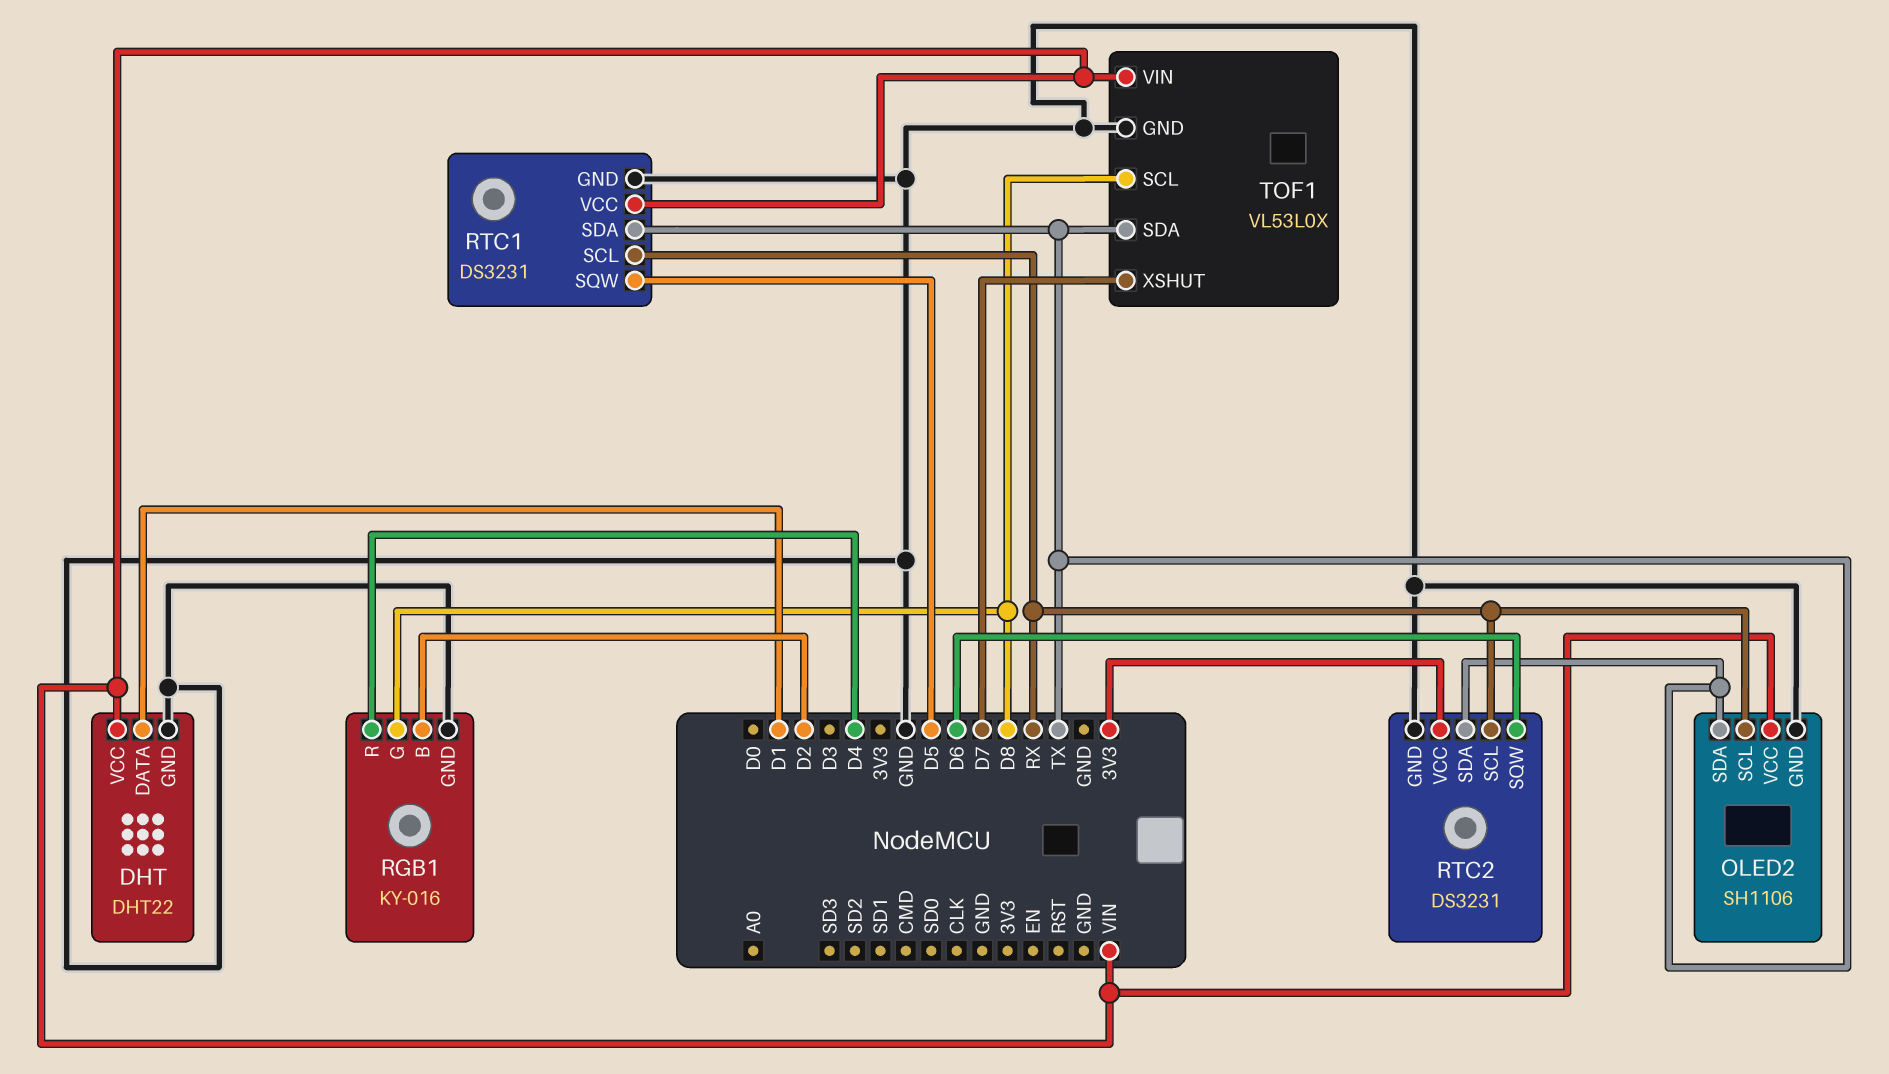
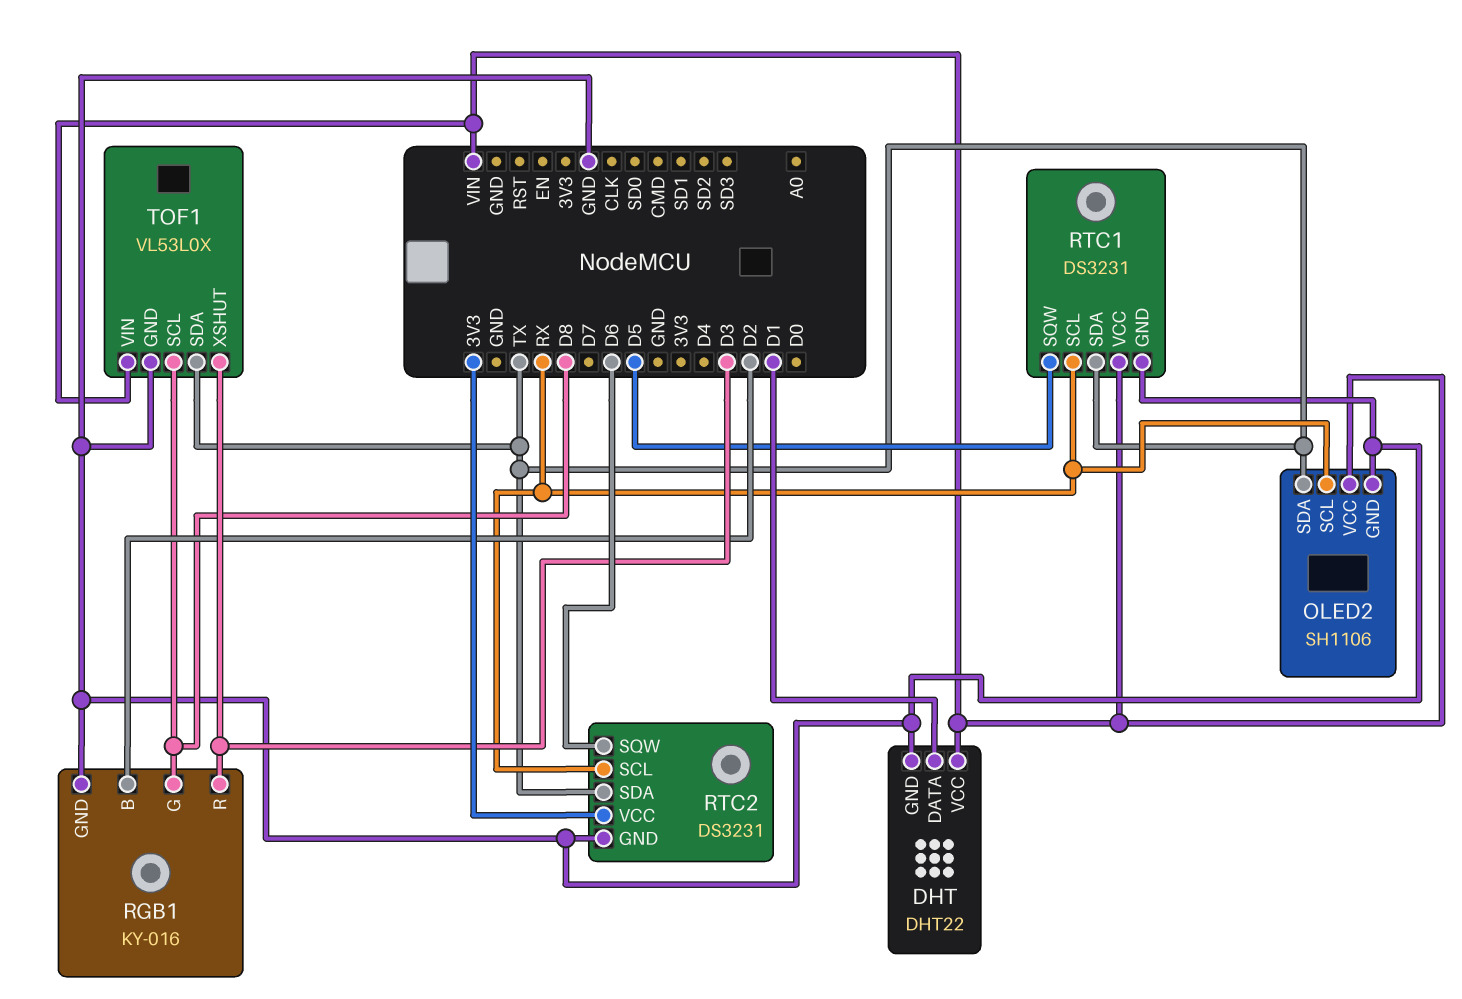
RGB1 pin R: D4 -> D3
TOF1 pin XSHUT: D7 -> D3

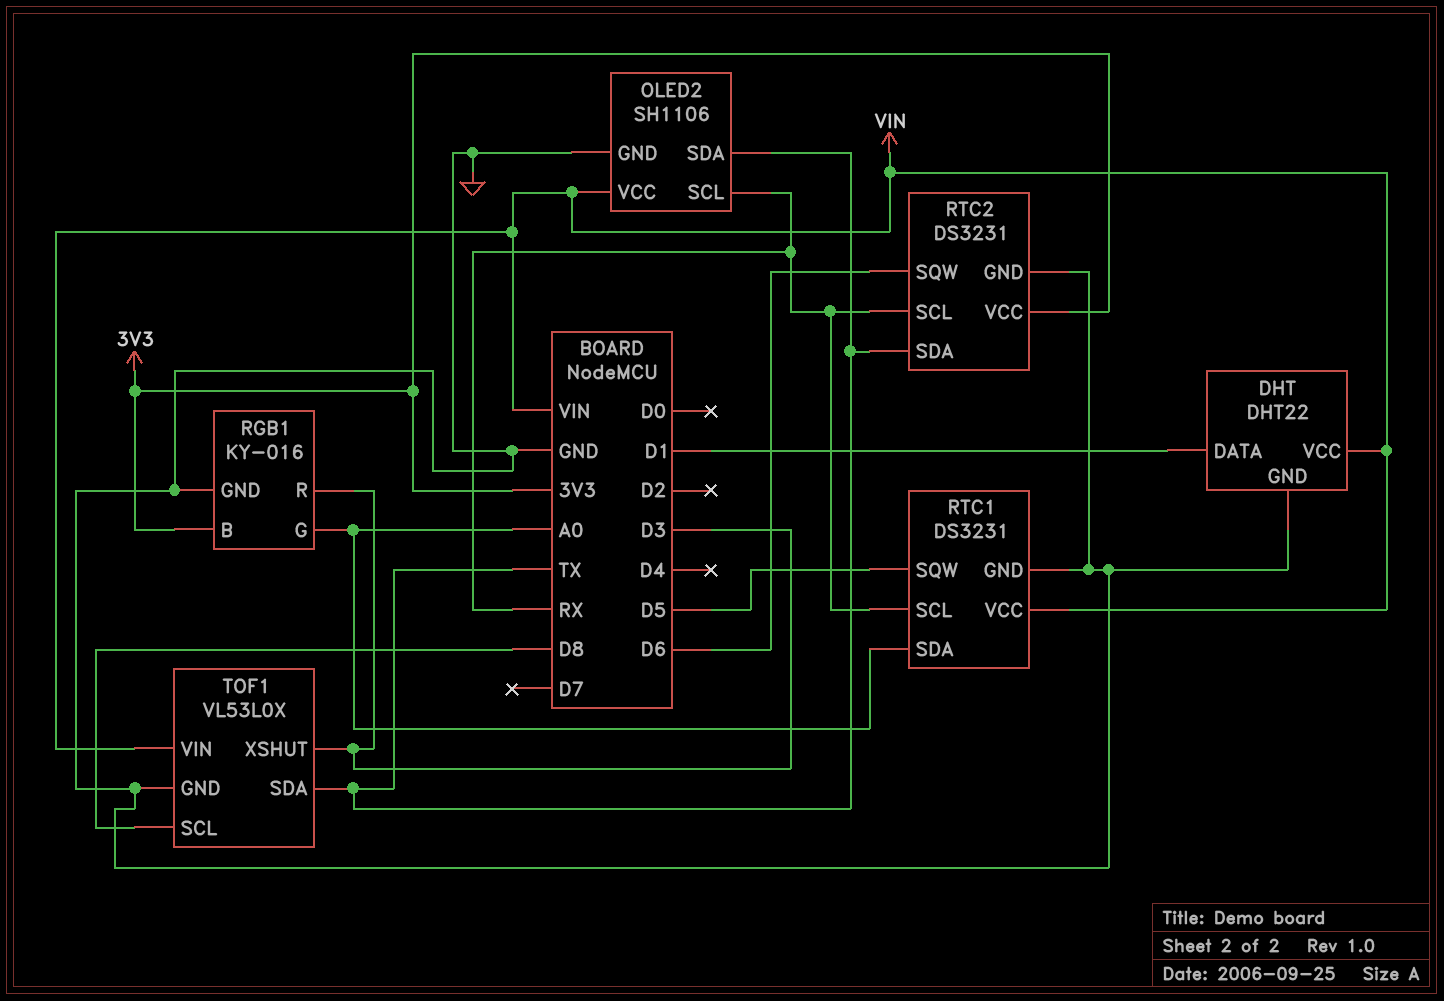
RGB1 pin B: D2 -> 3V3
RGB1 pin G: D8 -> A0
RTC1 pin SDA: TX -> A0

